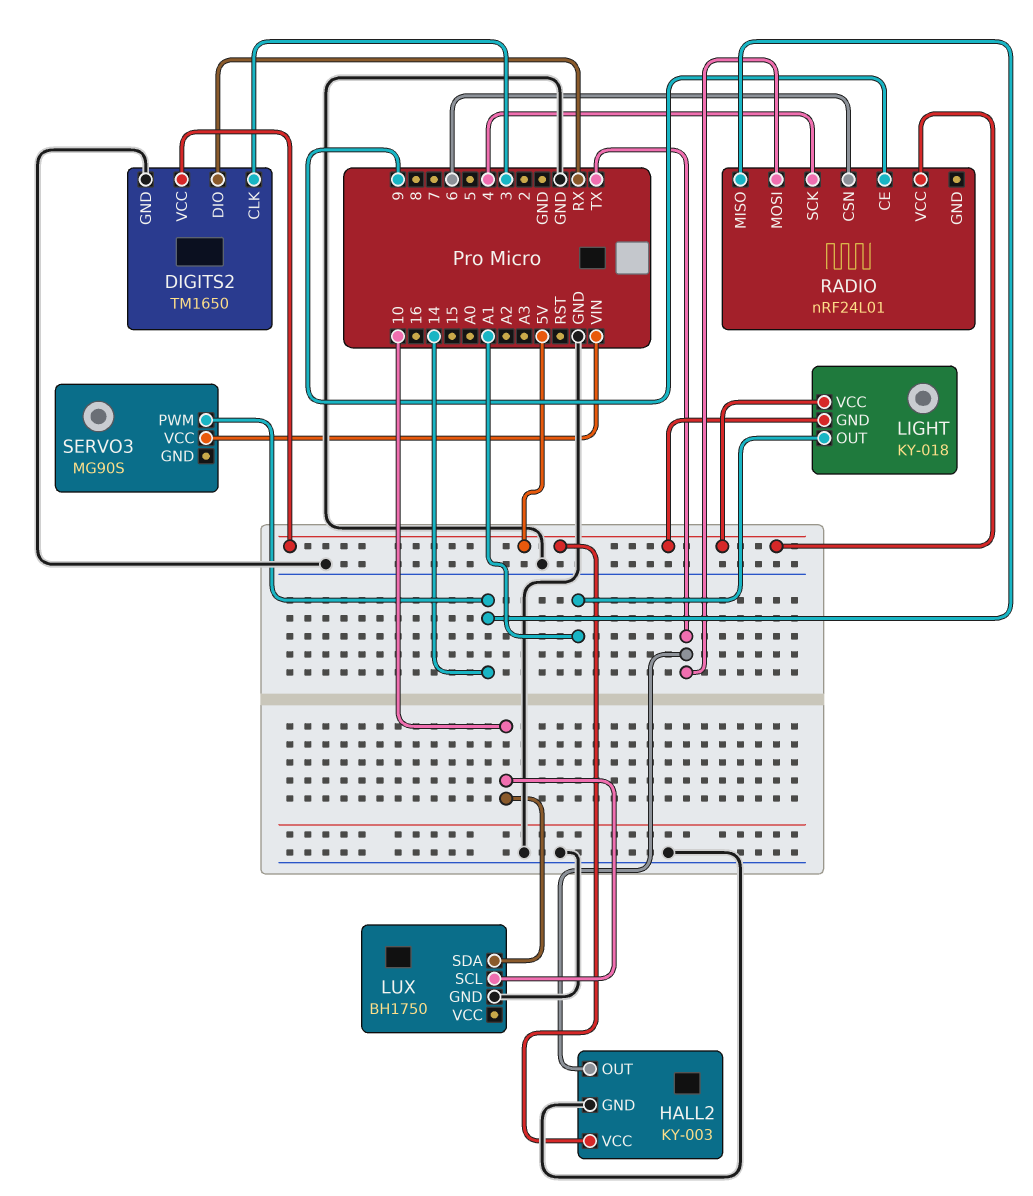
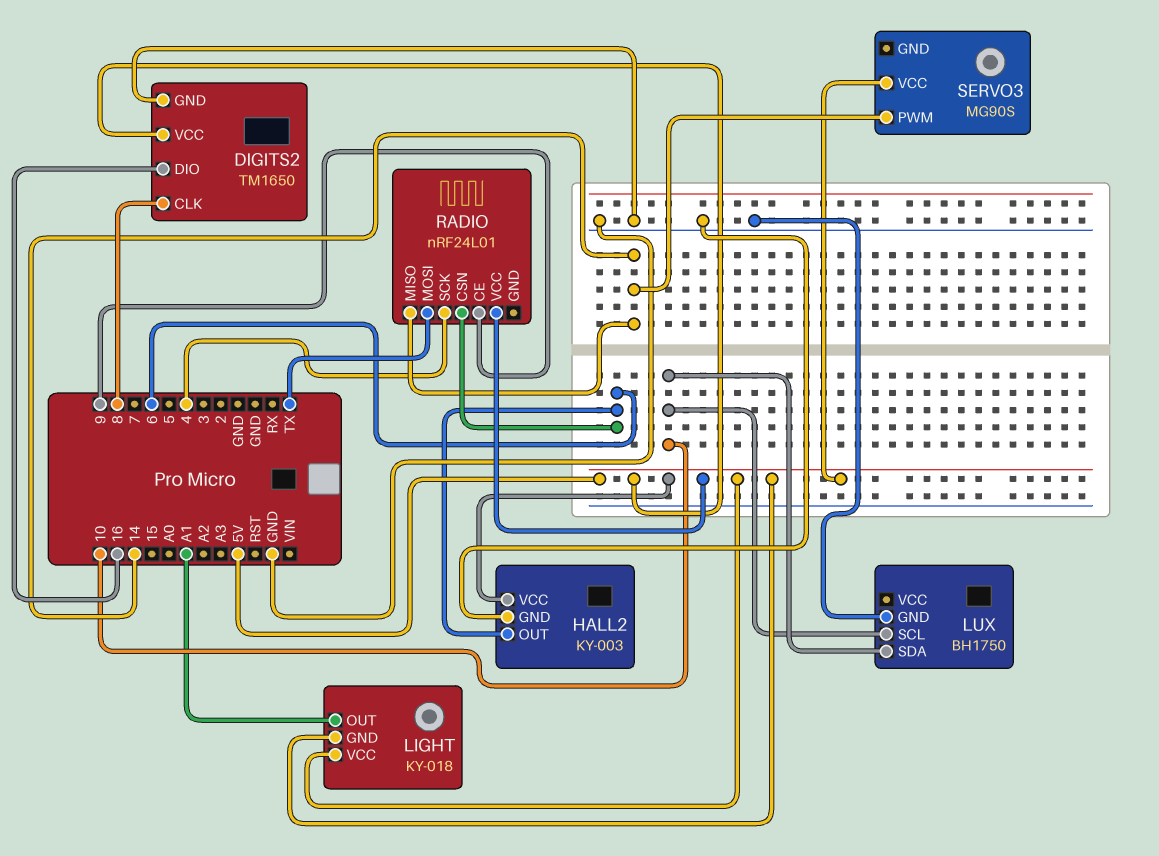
DIGITS2 pin CLK: 3 -> 8
DIGITS2 pin DIO: RX -> 16
HALL2 pin OUT: TX -> 6
SERVO3 pin VCC: VIN -> 5V

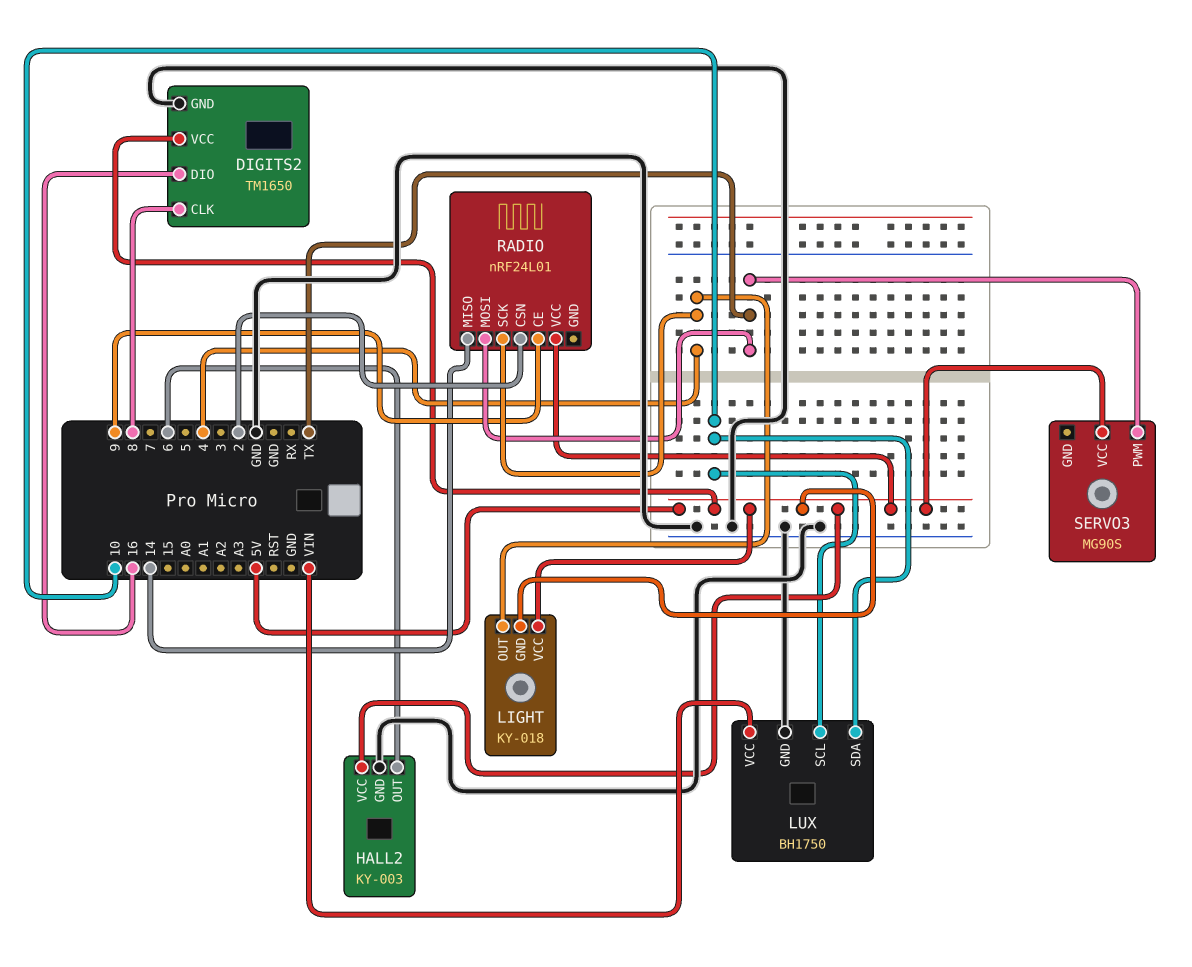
LIGHT pin OUT: A1 -> 4
LUX pin VCC: none -> VIN
RADIO pin CSN: 6 -> 2
SERVO3 pin PWM: 14 -> TX

